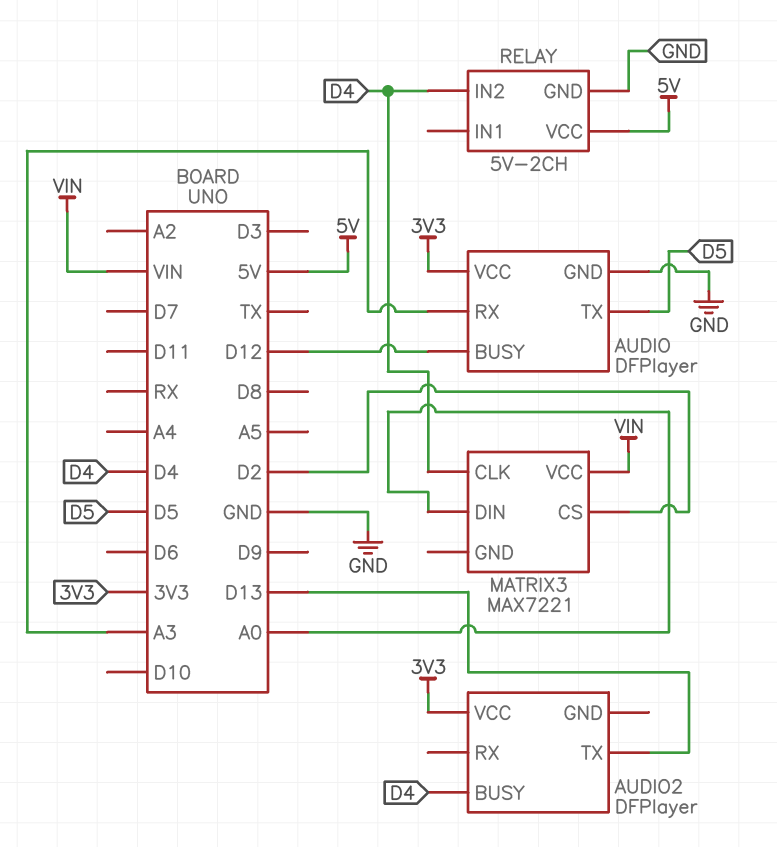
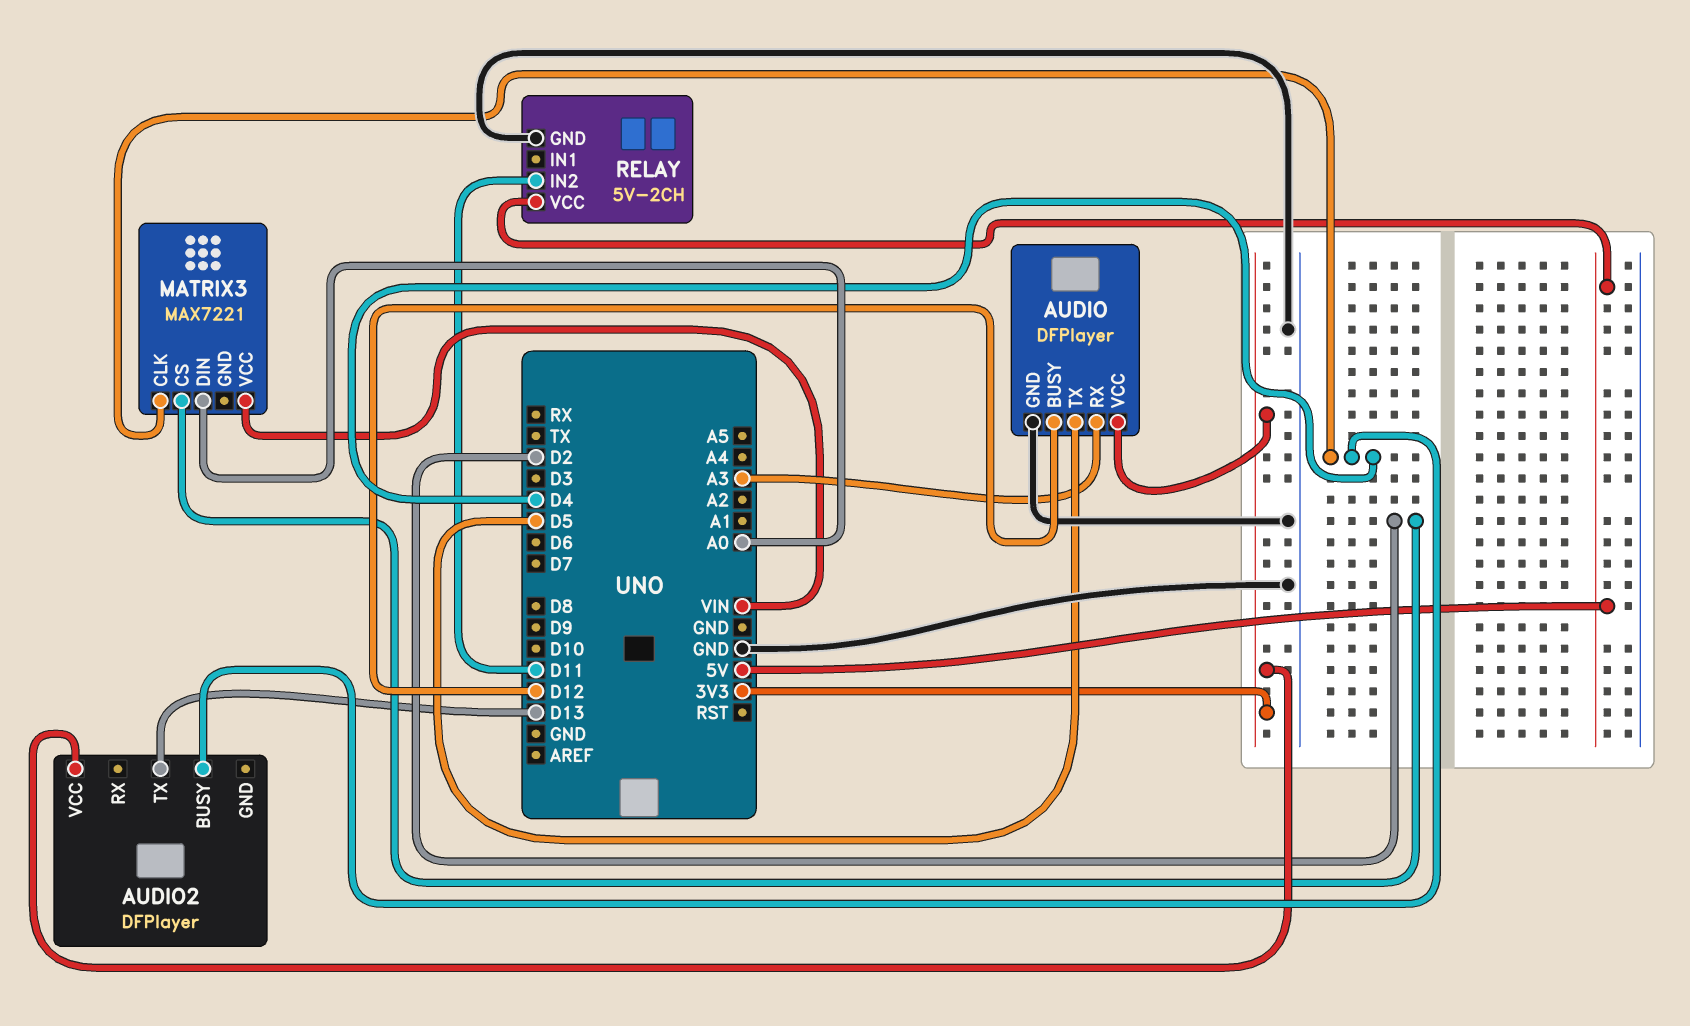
RELAY pin IN2: D4 -> D11

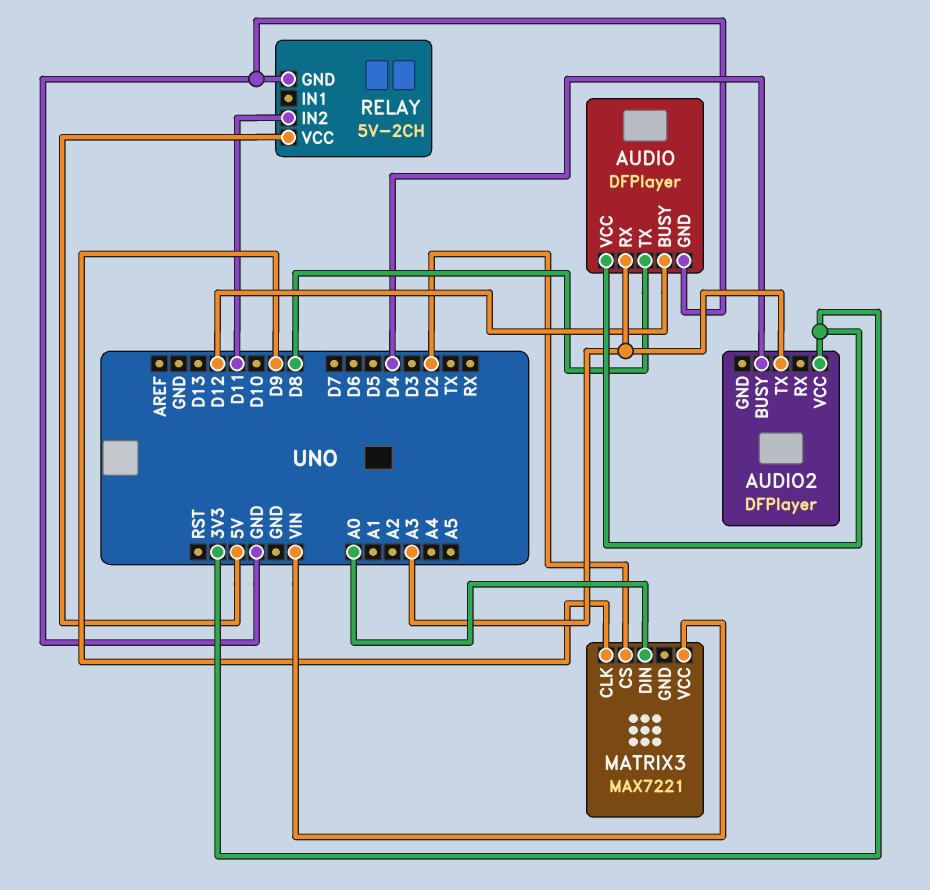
AUDIO pin TX: D5 -> D8
AUDIO2 pin TX: D13 -> A3
MATRIX3 pin CLK: D4 -> D9

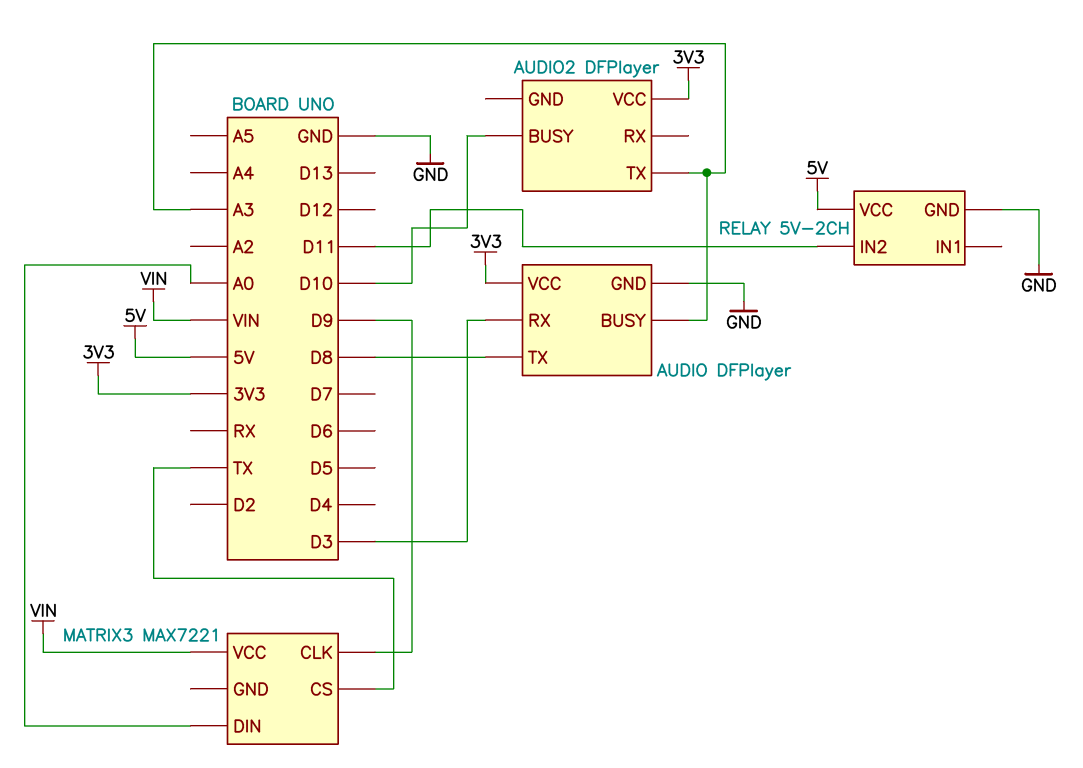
AUDIO pin BUSY: D12 -> A3
AUDIO pin RX: A3 -> D3
AUDIO2 pin BUSY: D4 -> D10
MATRIX3 pin CS: D2 -> TX

